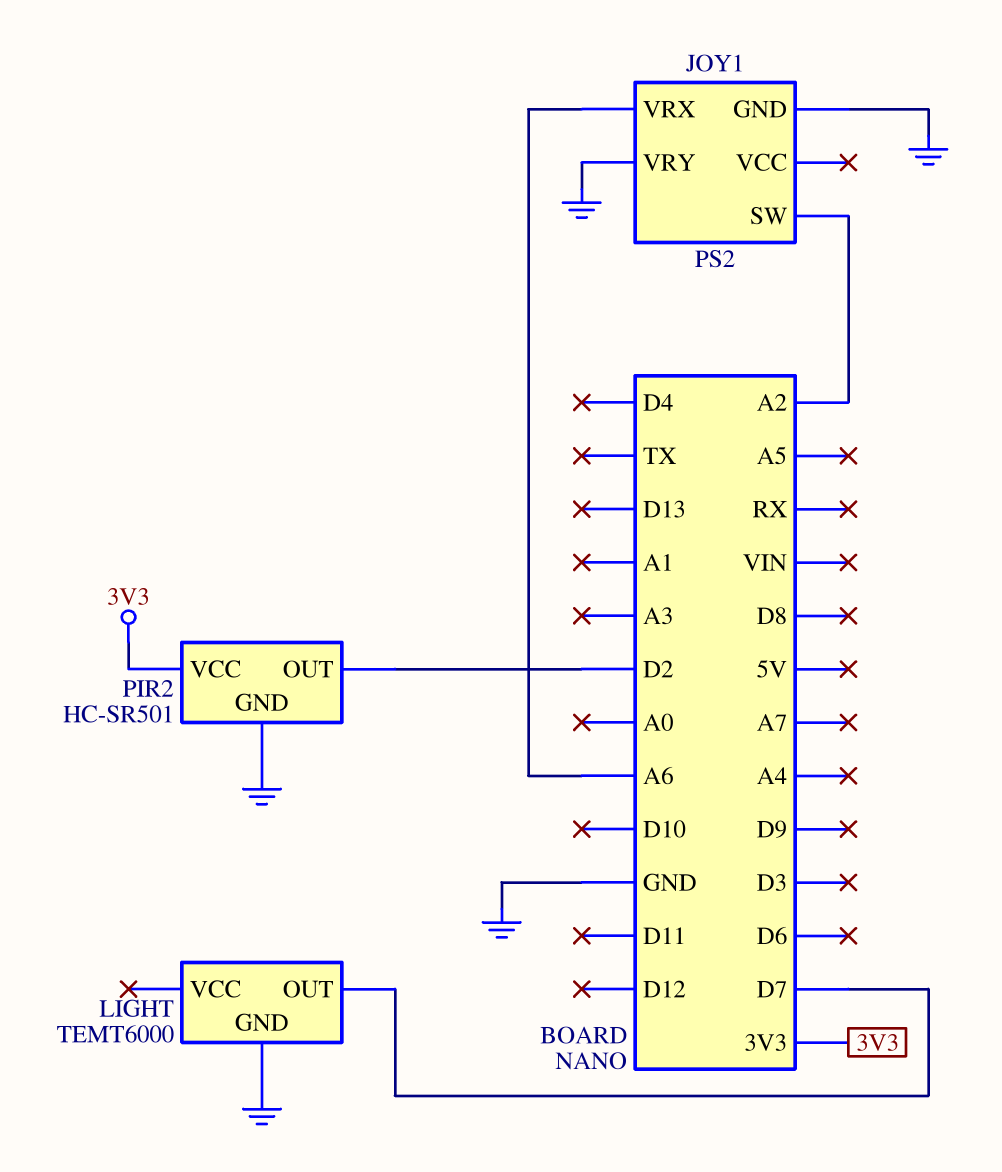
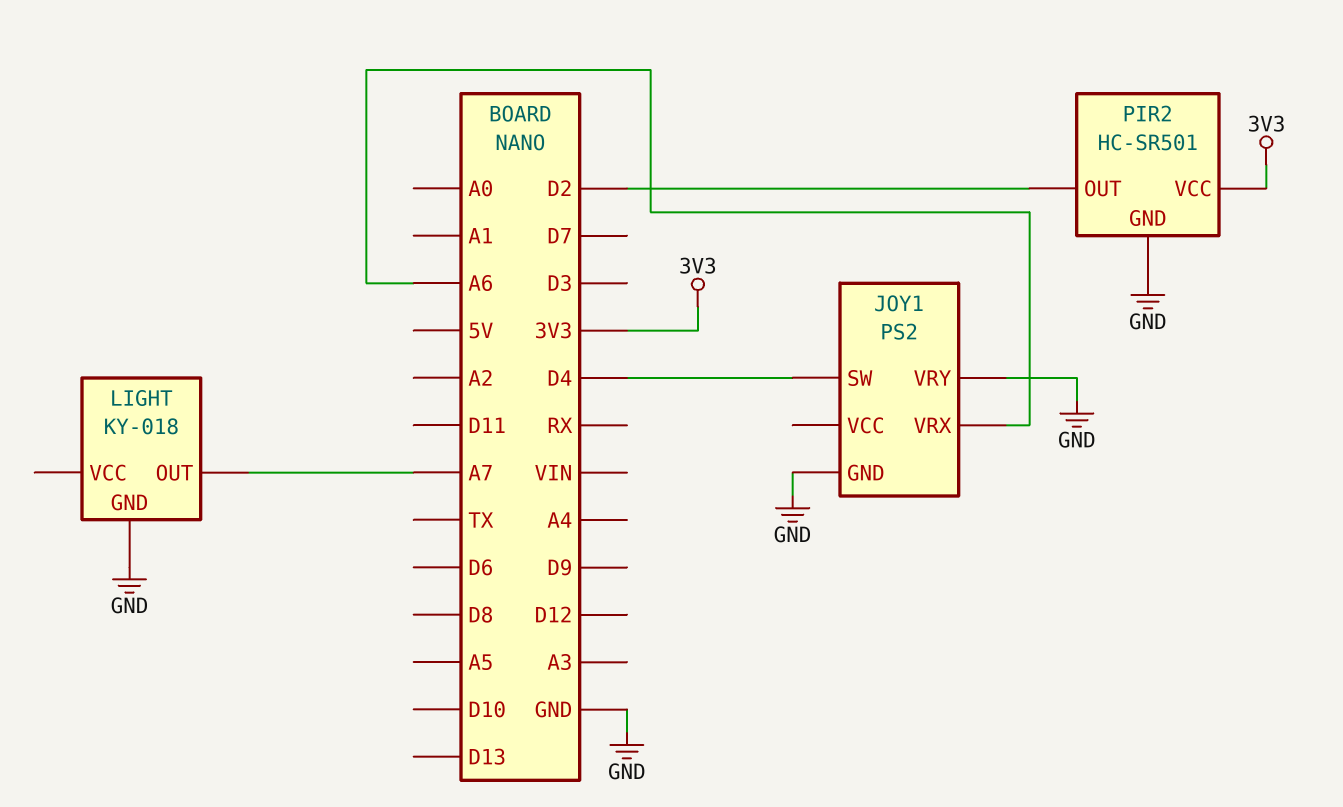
JOY1 pin SW: A2 -> D4
LIGHT: TEMT6000 -> KY-018
LIGHT pin OUT: D7 -> A7

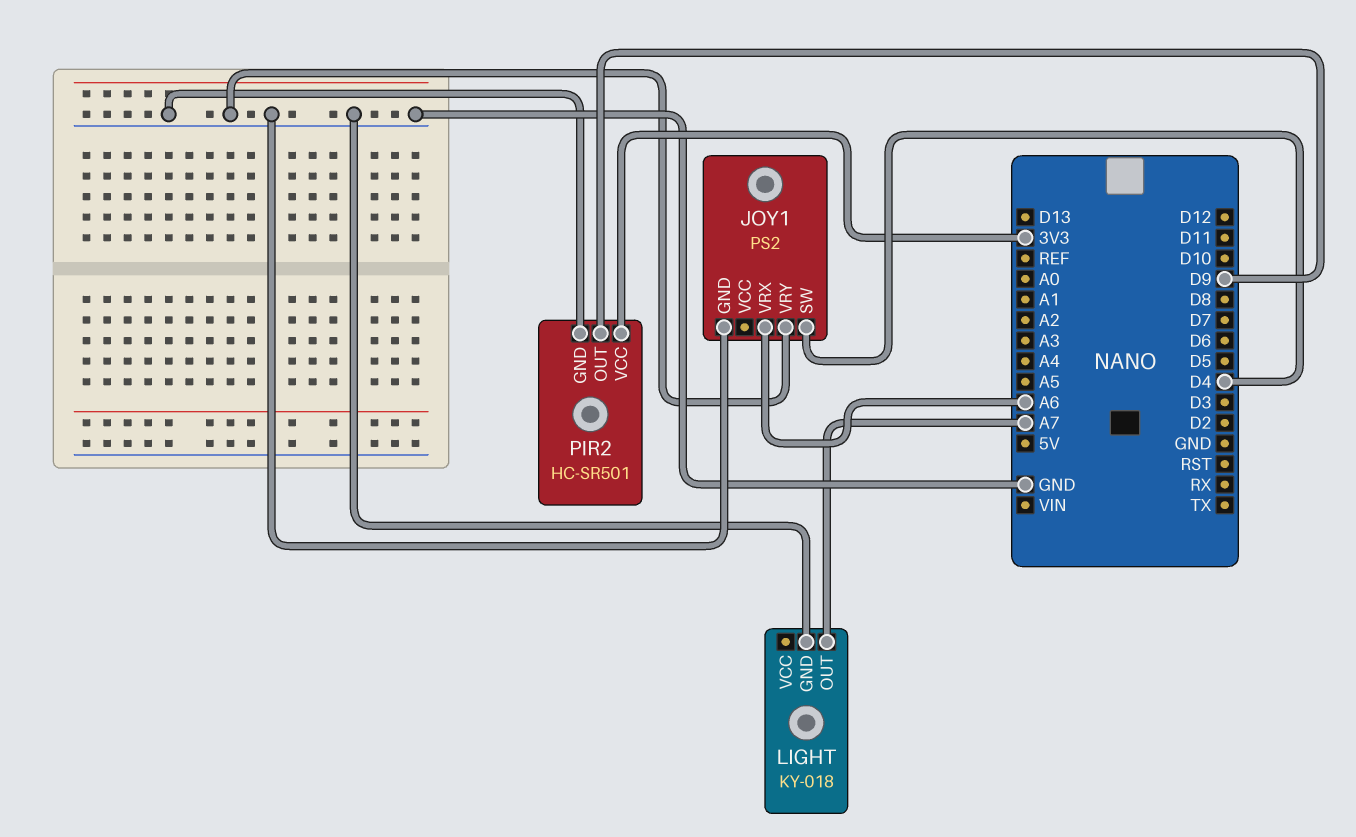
PIR2 pin OUT: D2 -> D9

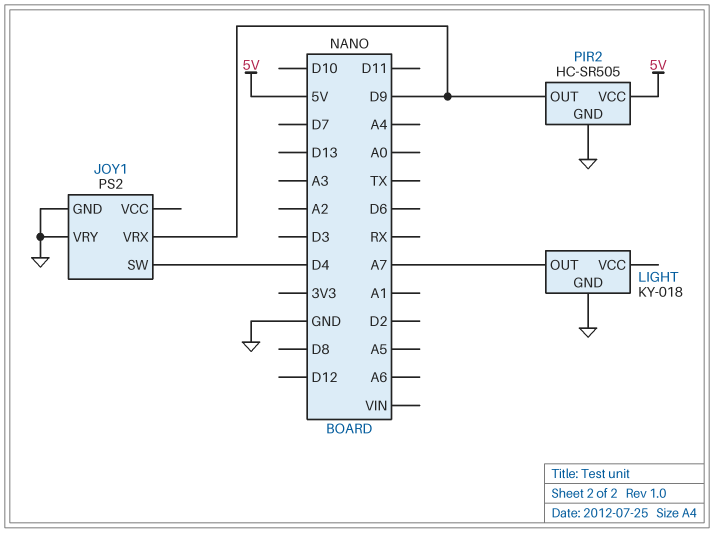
JOY1 pin VRX: A6 -> D9
PIR2: HC-SR501 -> HC-SR505
PIR2 pin VCC: 3V3 -> 5V

